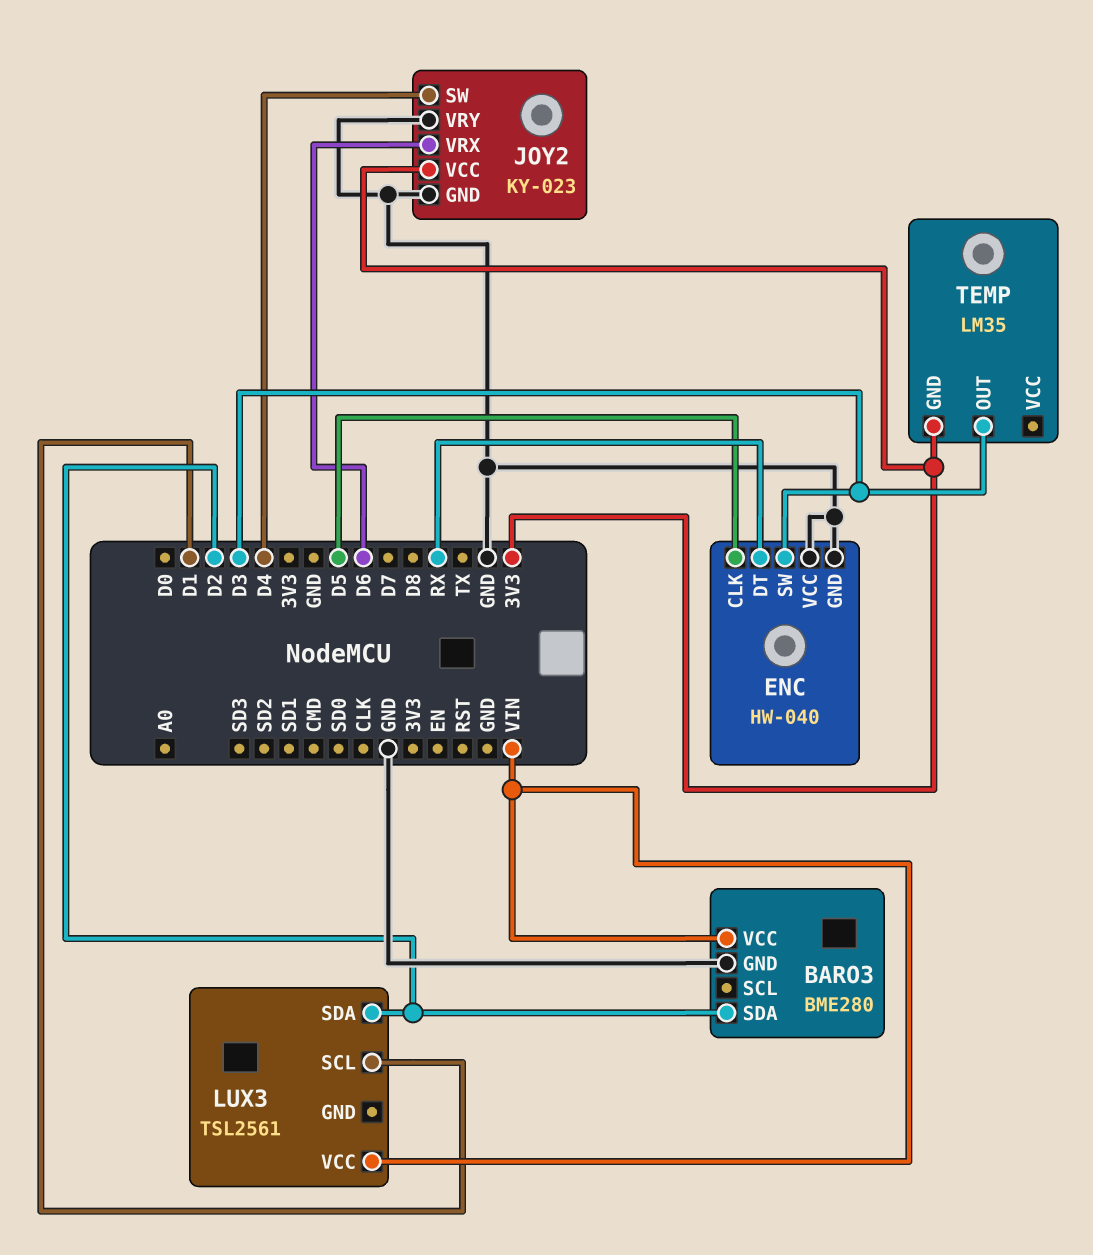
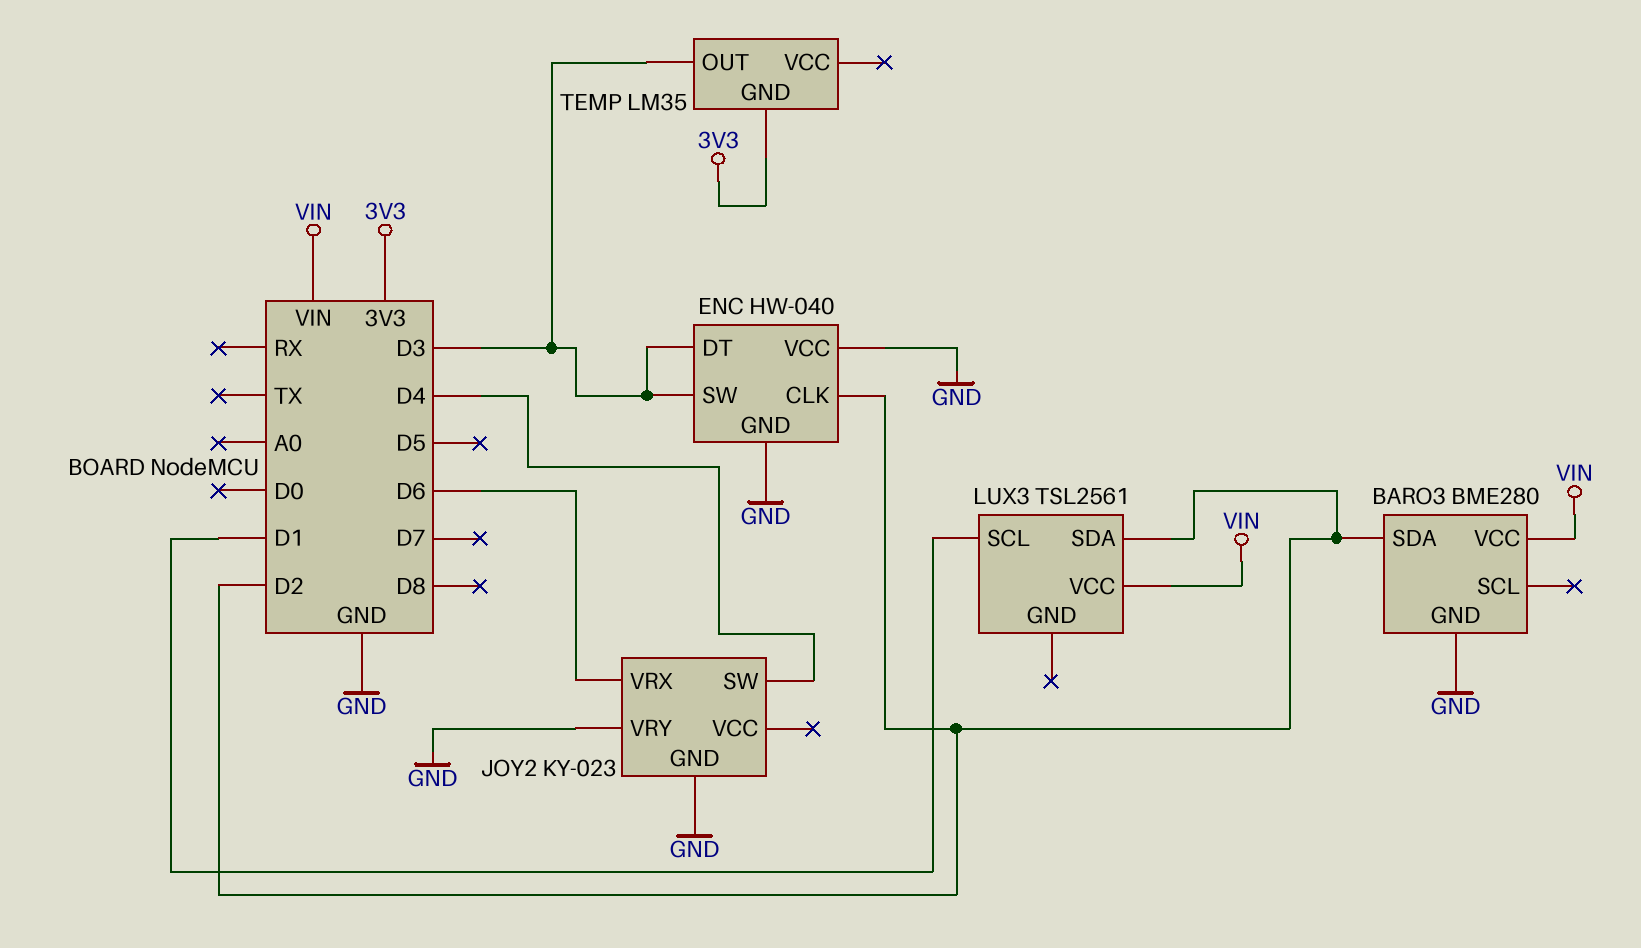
ENC pin CLK: D5 -> D2
ENC pin DT: RX -> D3
JOY2 pin VCC: 3V3 -> none

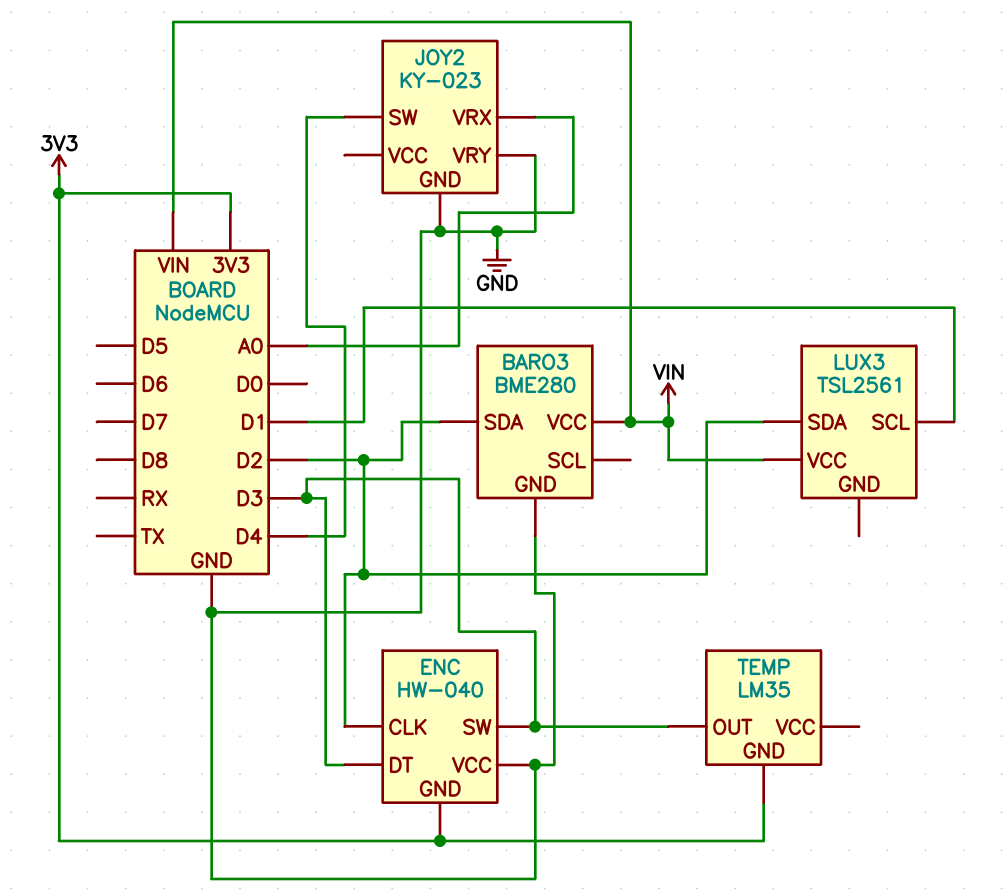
ENC pin GND: GND -> 3V3
JOY2 pin VRX: D6 -> A0

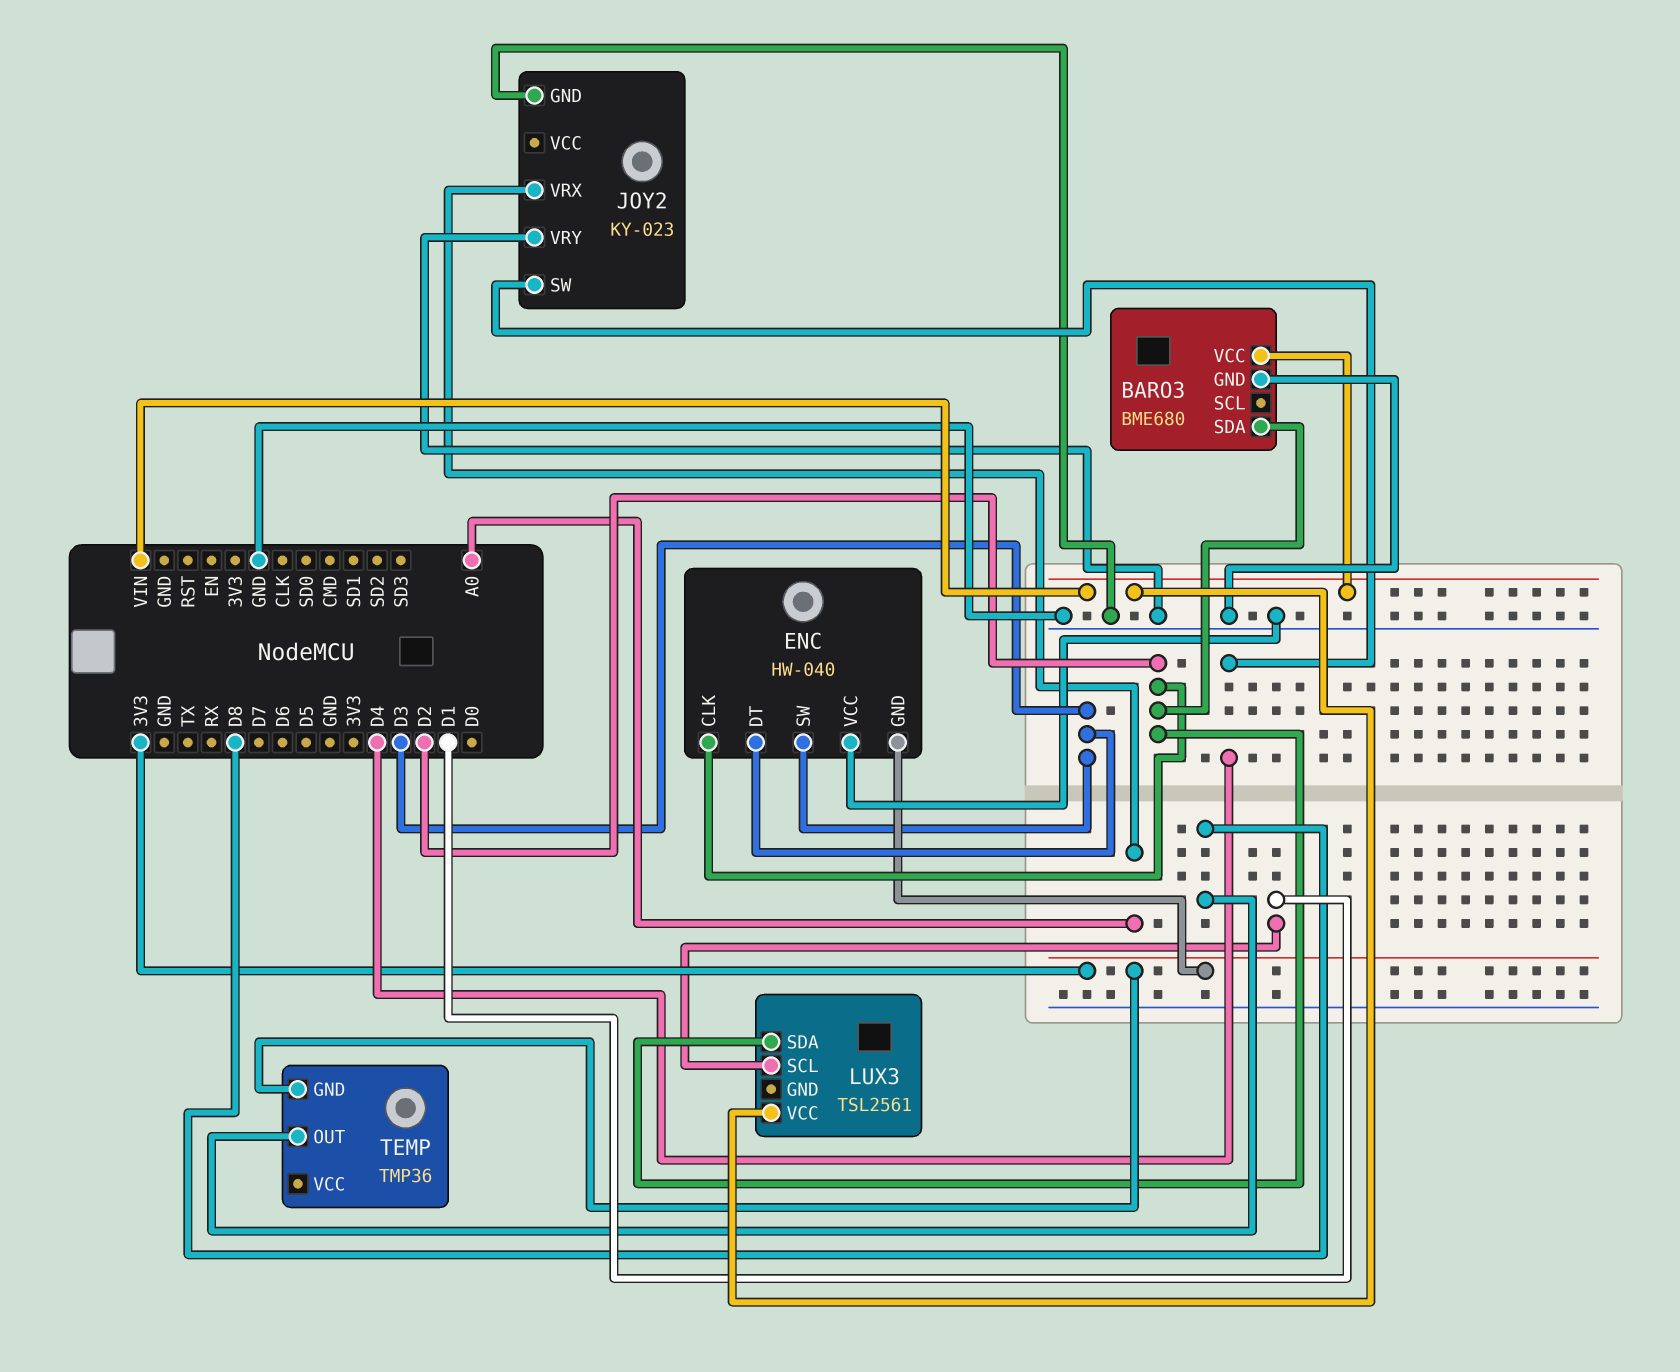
BARO3: BME280 -> BME680
TEMP: LM35 -> TMP36
TEMP pin OUT: D3 -> D8

